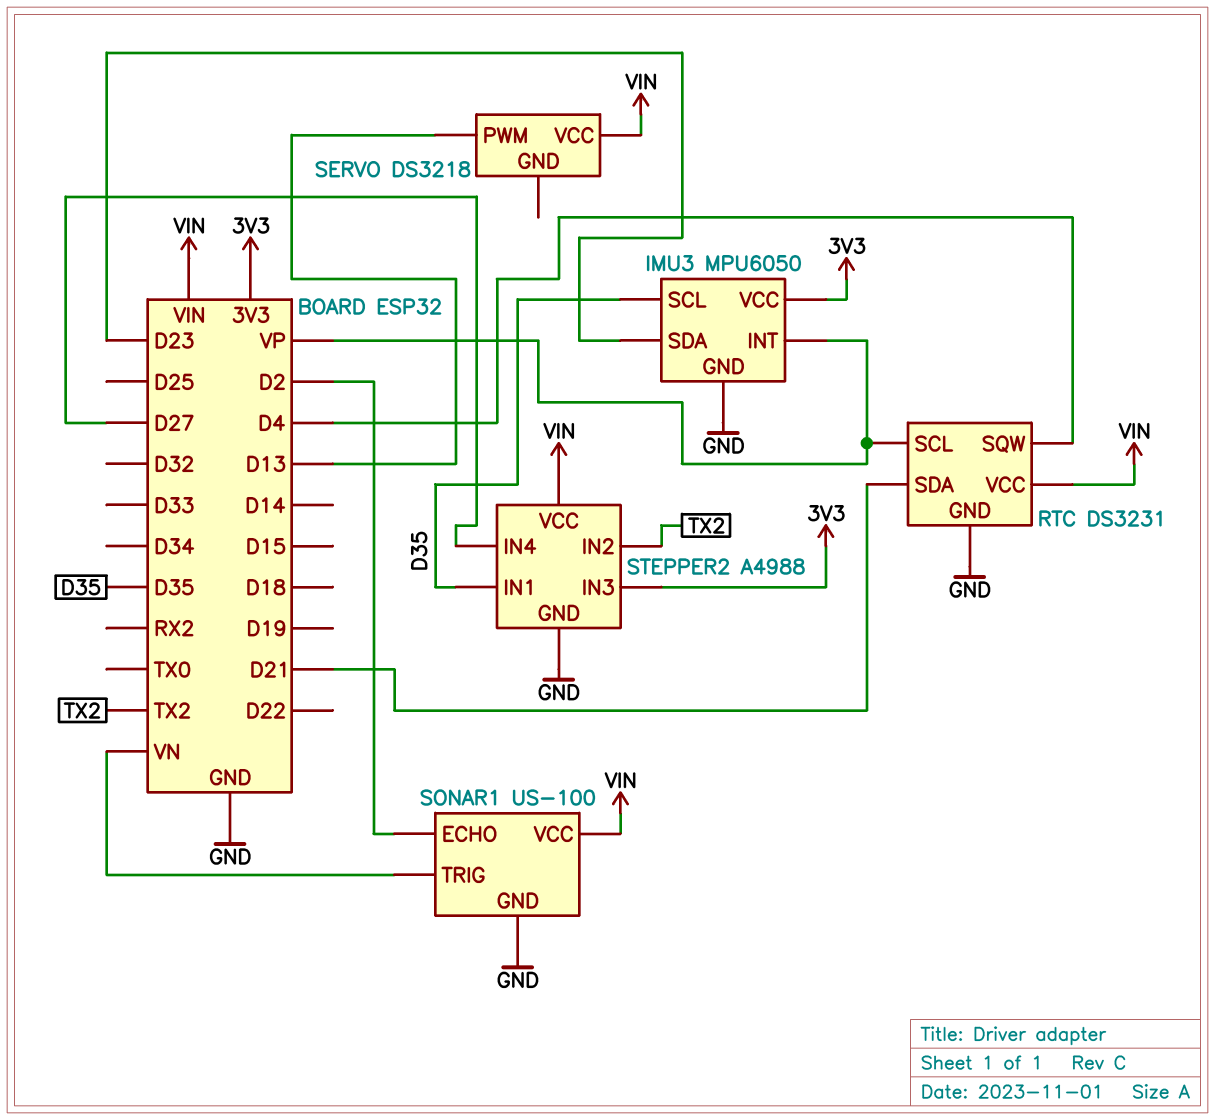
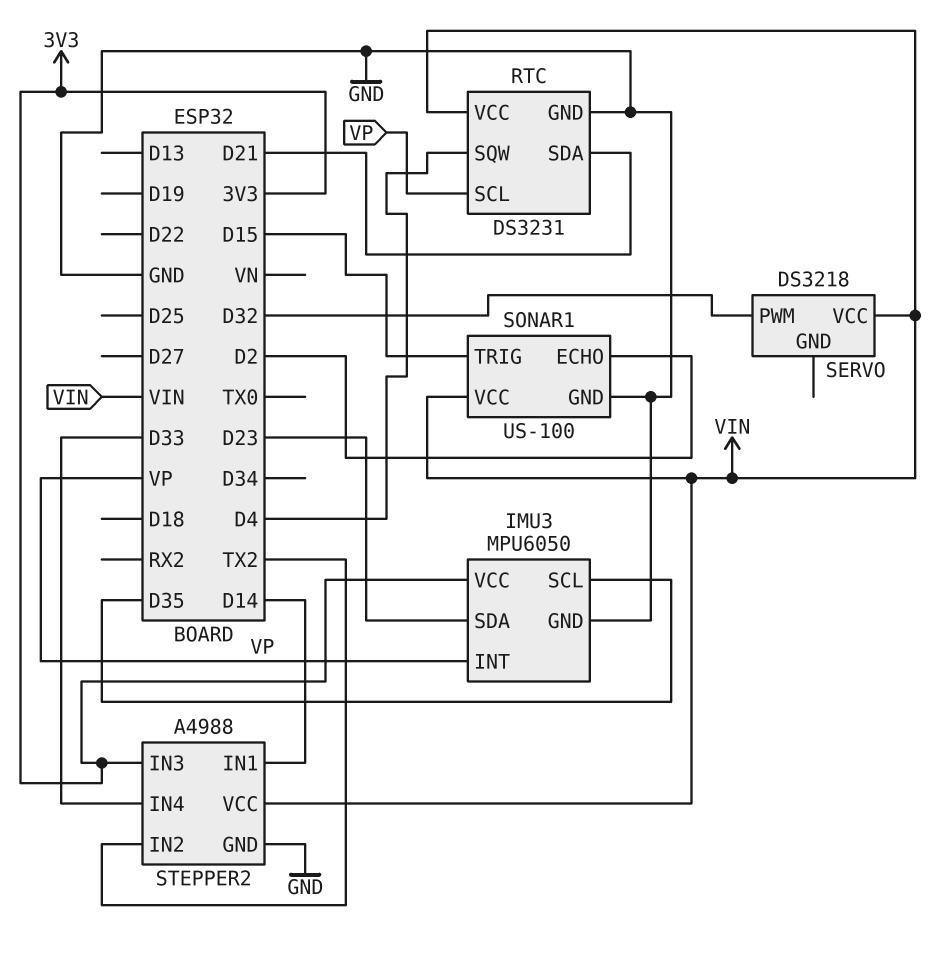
SERVO pin PWM: D13 -> D32
SONAR1 pin TRIG: VN -> D15
STEPPER2 pin IN1: D35 -> D14
STEPPER2 pin IN4: D27 -> D33

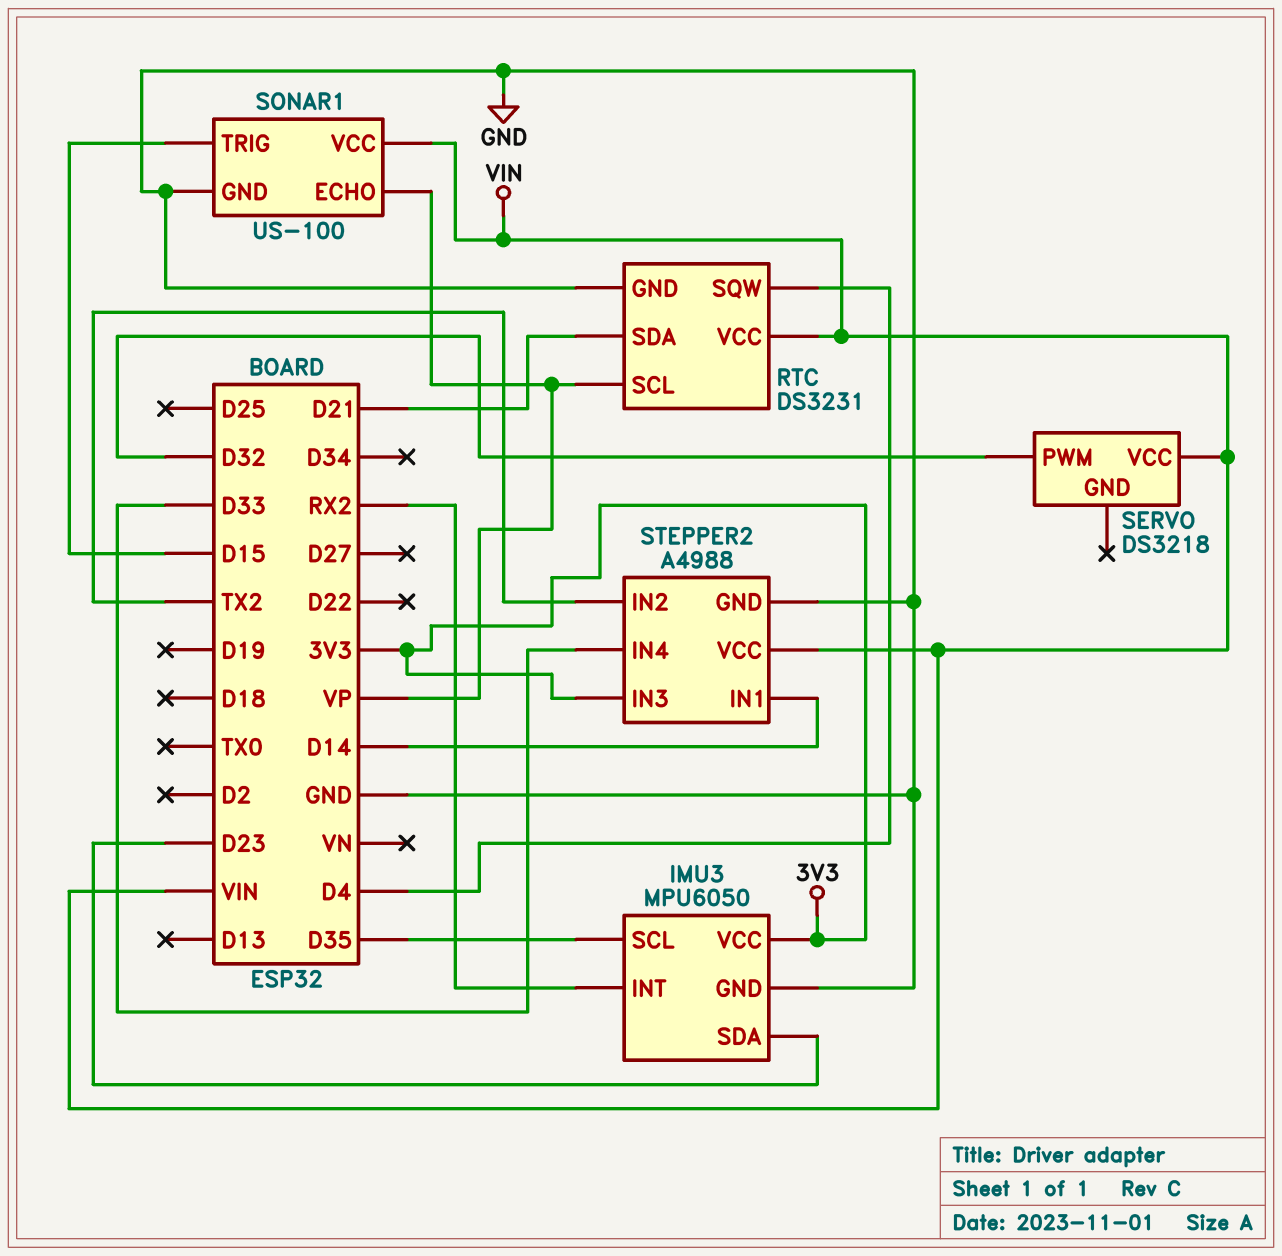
IMU3 pin INT: VP -> RX2
SONAR1 pin ECHO: D2 -> VP

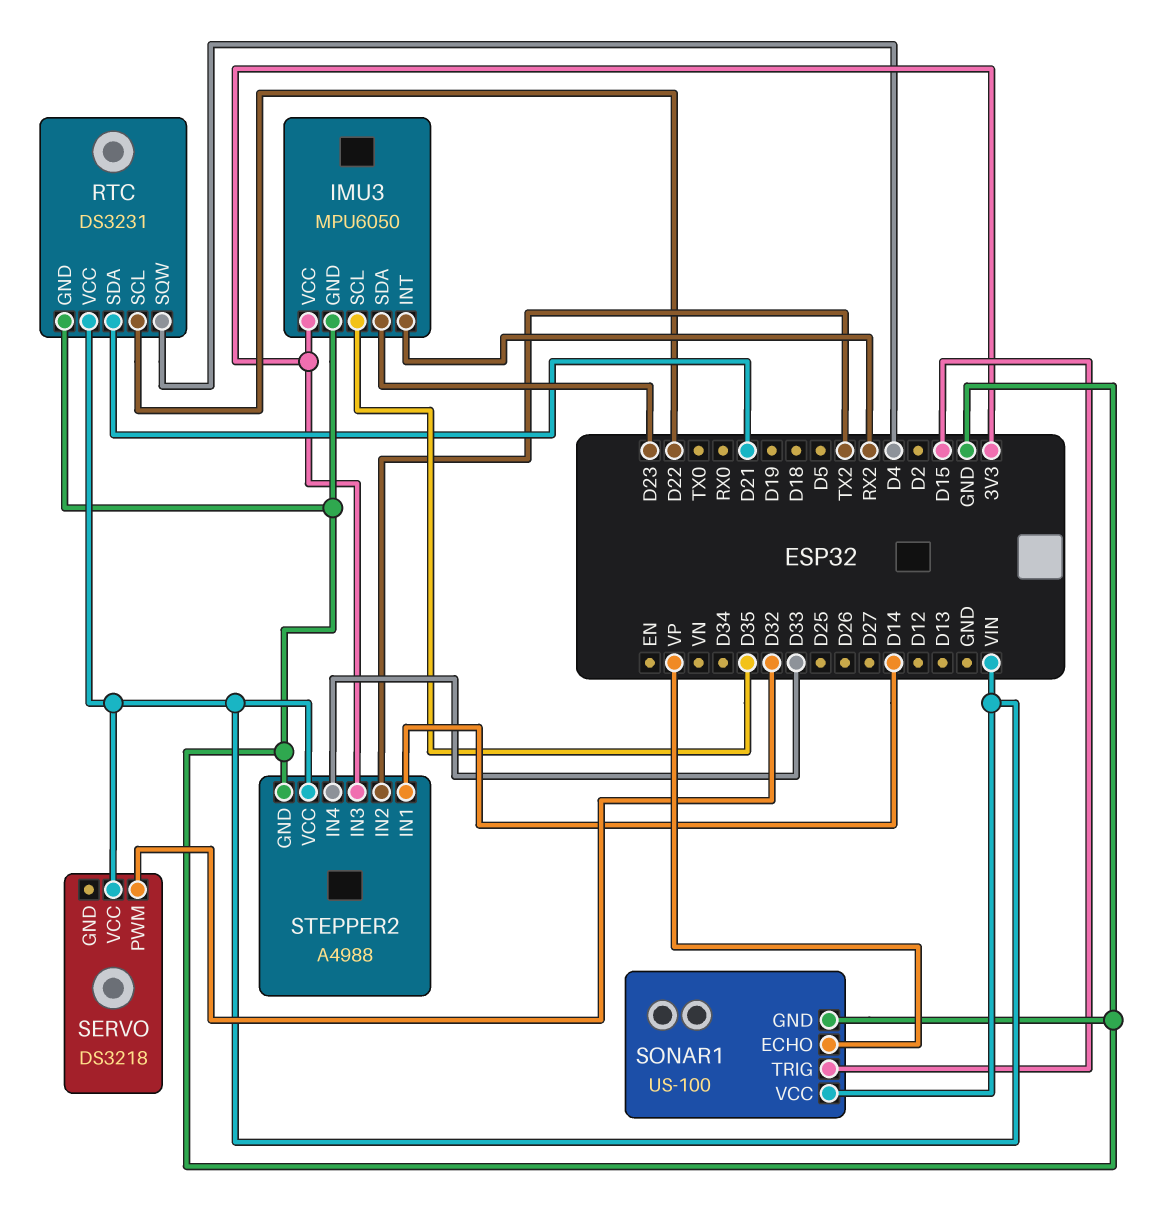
RTC pin SCL: VP -> D22

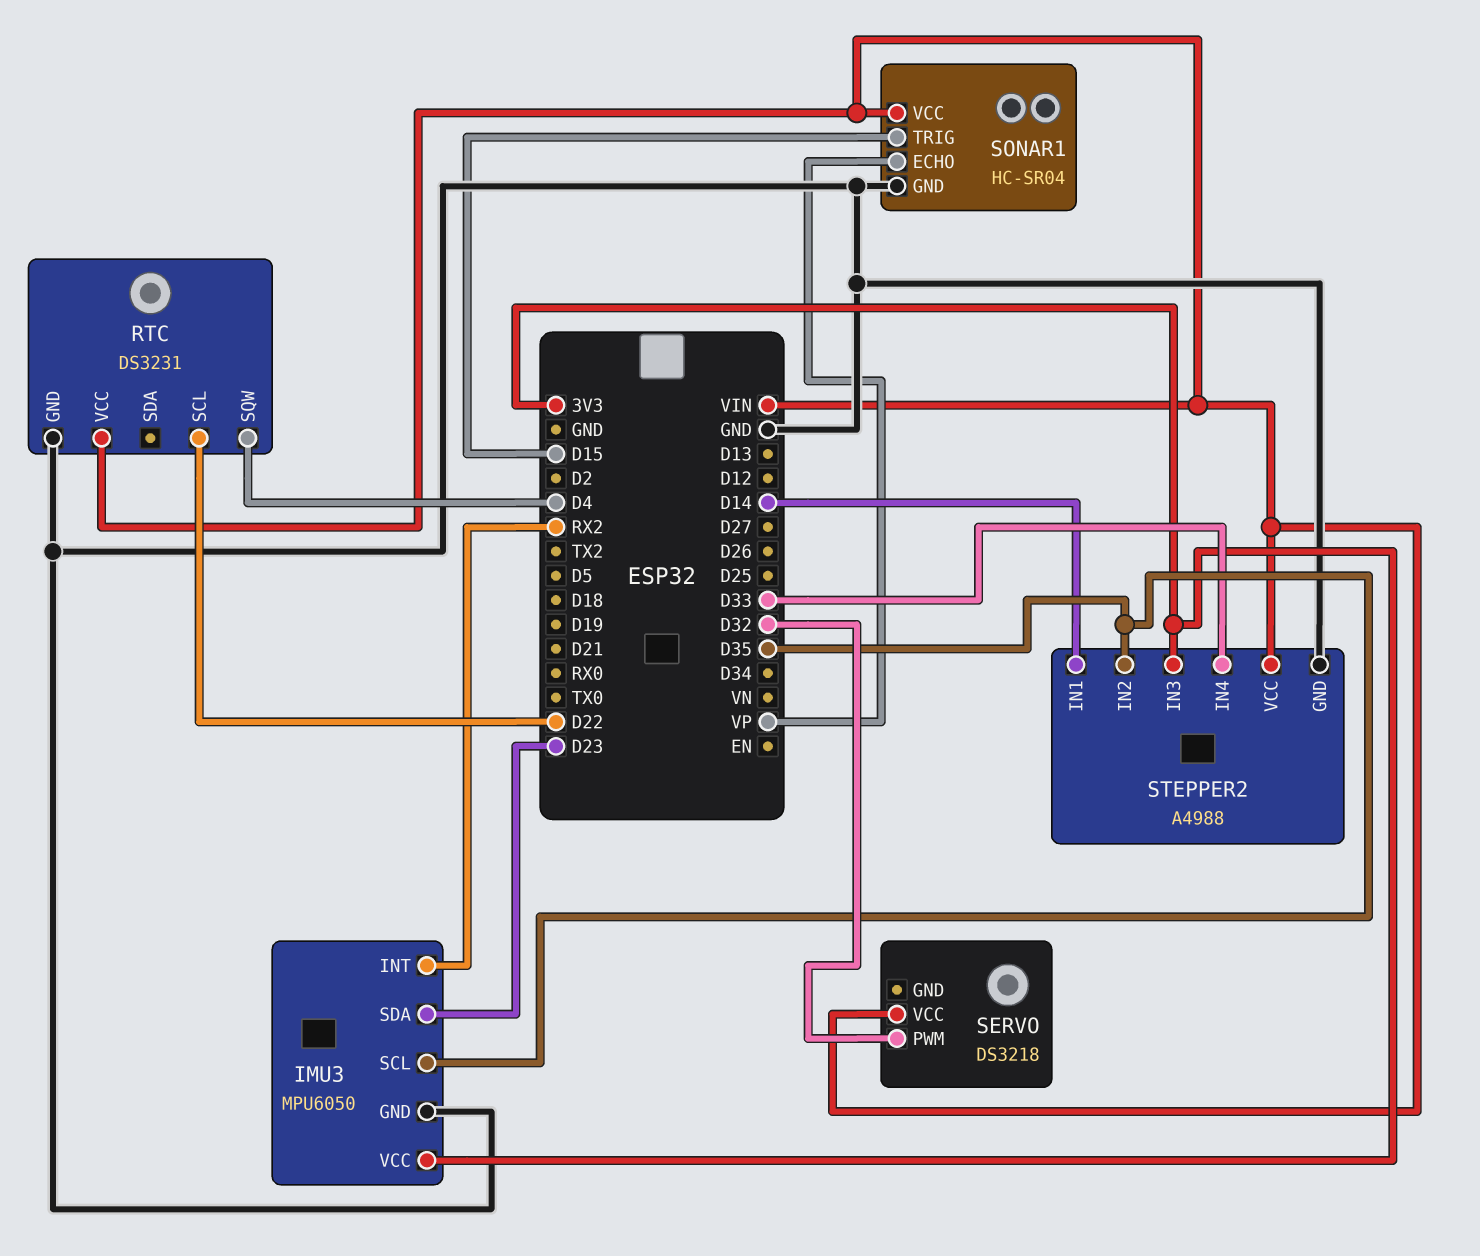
RTC pin SDA: D21 -> none
SONAR1: US-100 -> HC-SR04
STEPPER2 pin IN2: TX2 -> D35

